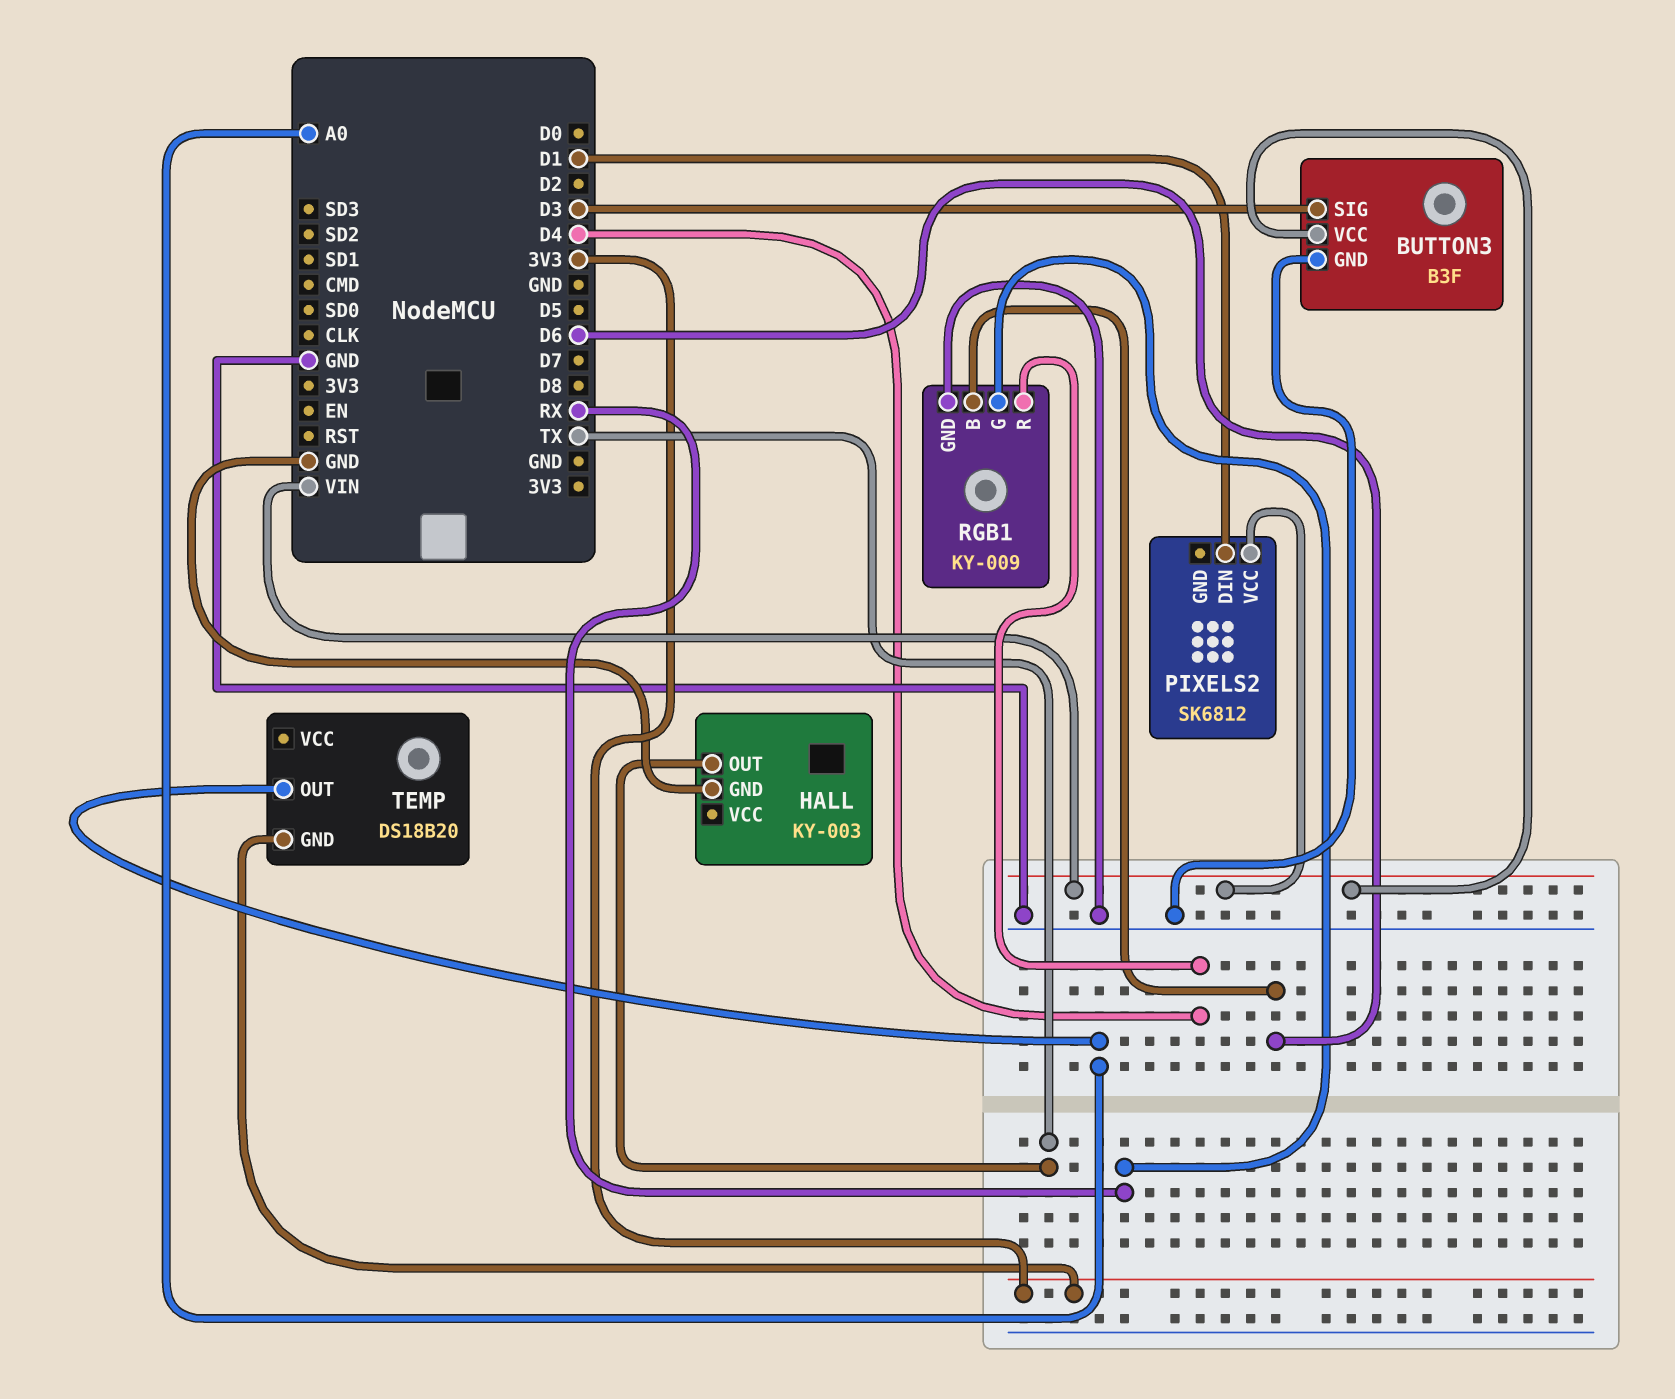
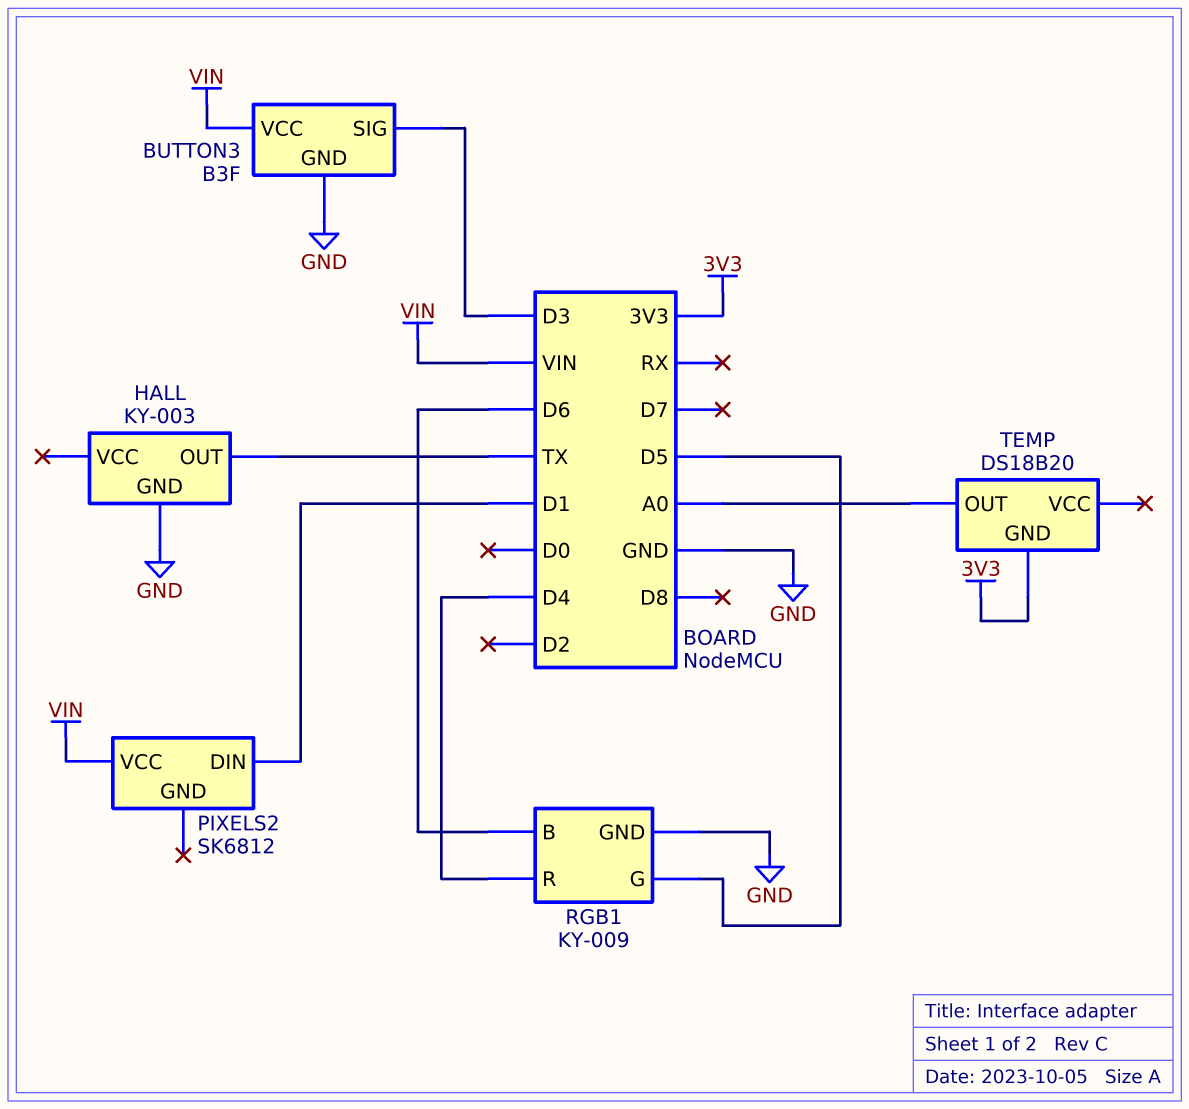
RGB1 pin G: RX -> D5

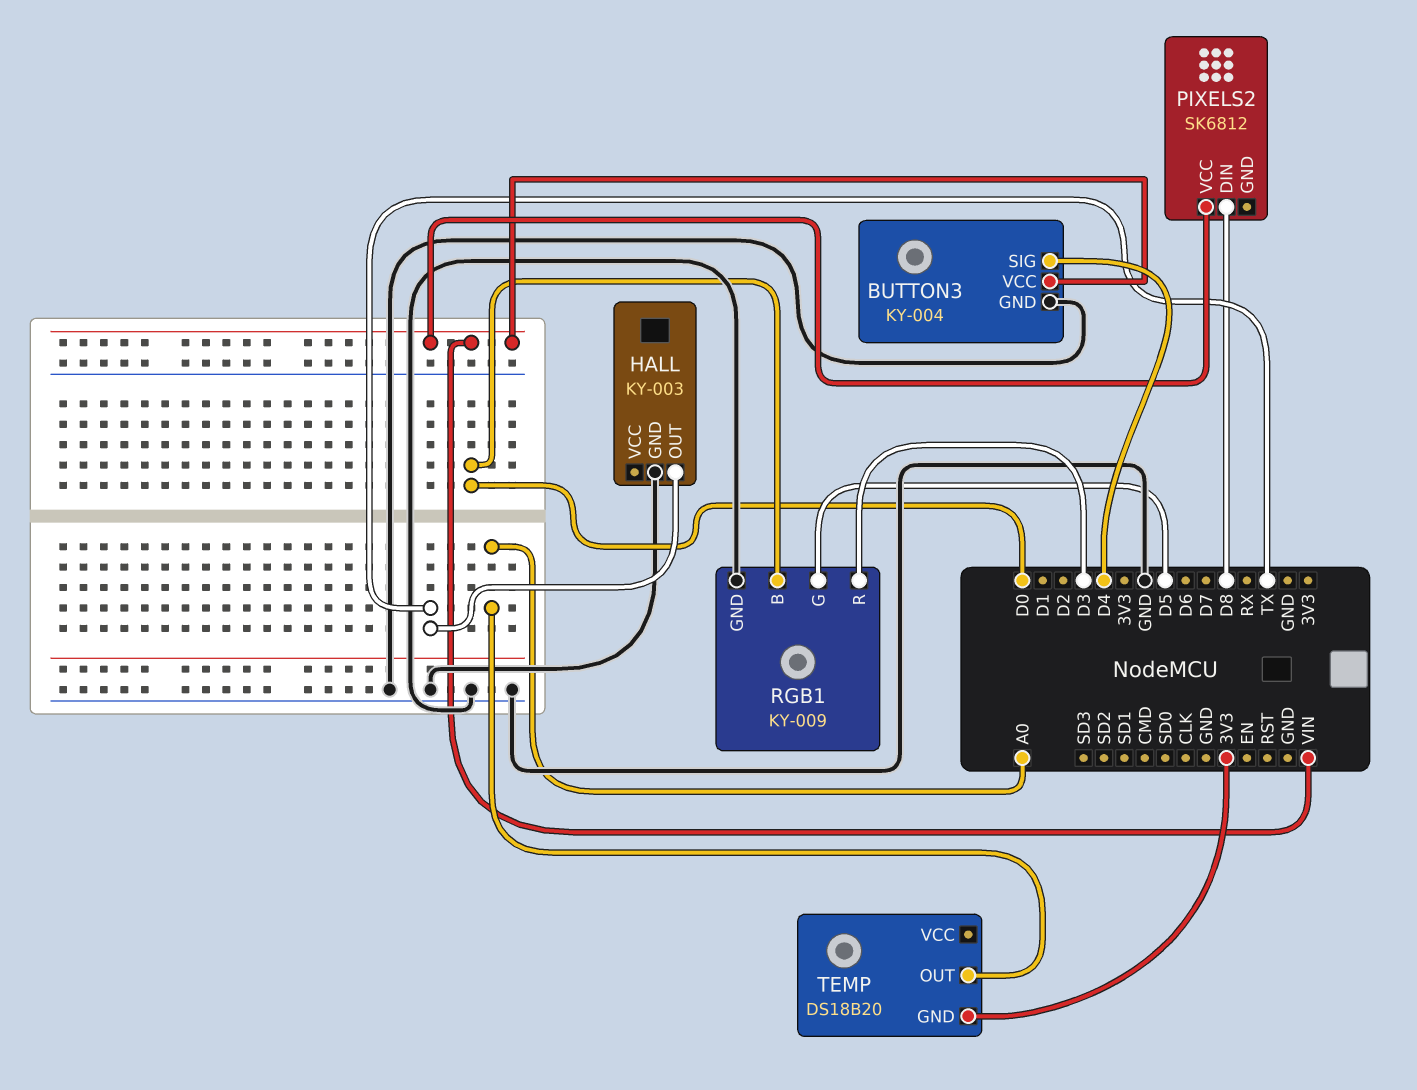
BUTTON3: B3F -> KY-004
BUTTON3 pin SIG: D3 -> D4
PIXELS2 pin DIN: D1 -> D8
RGB1 pin B: D6 -> D0
RGB1 pin R: D4 -> D3

